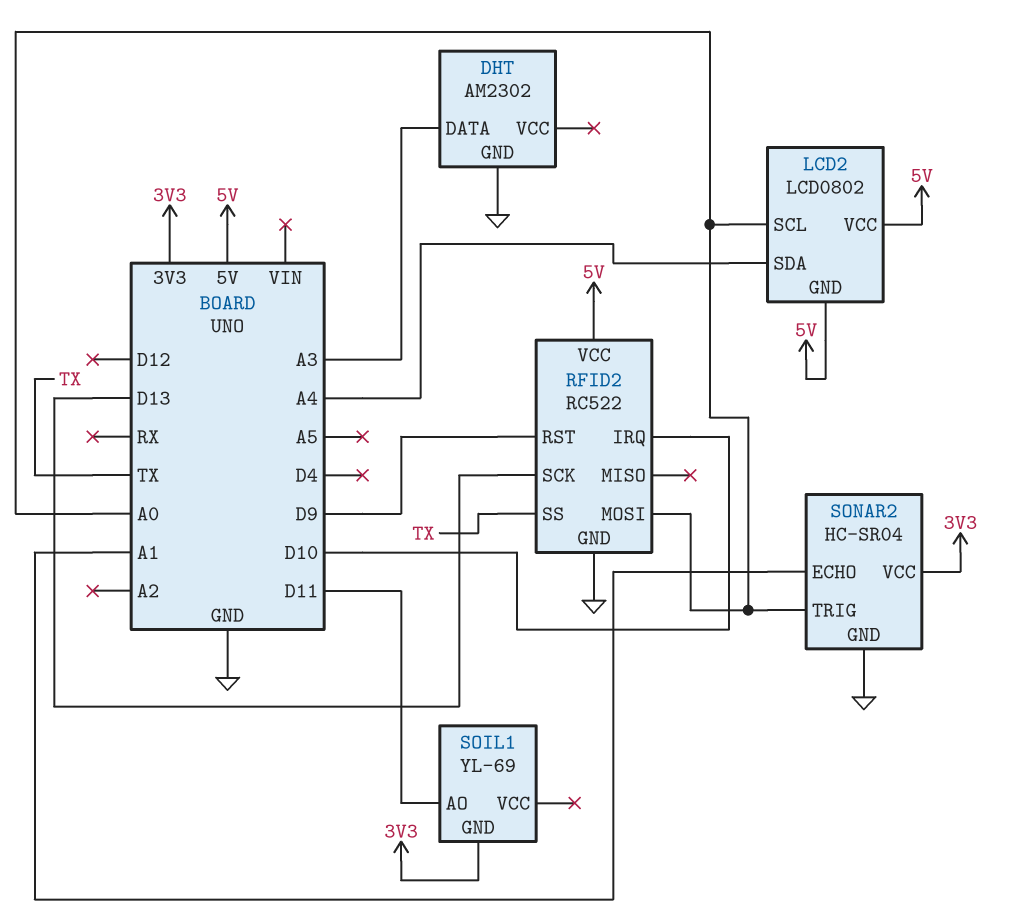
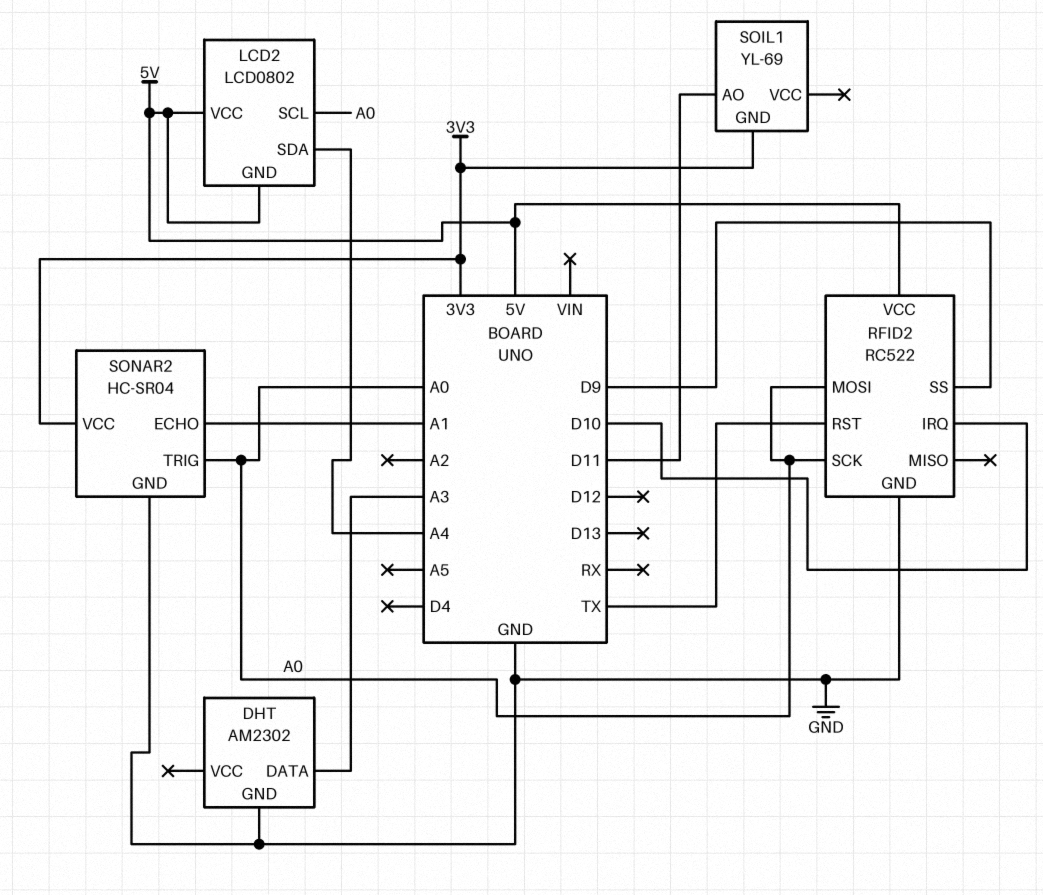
RFID2 pin RST: D9 -> TX
RFID2 pin SCK: D13 -> A0
RFID2 pin SS: TX -> D9

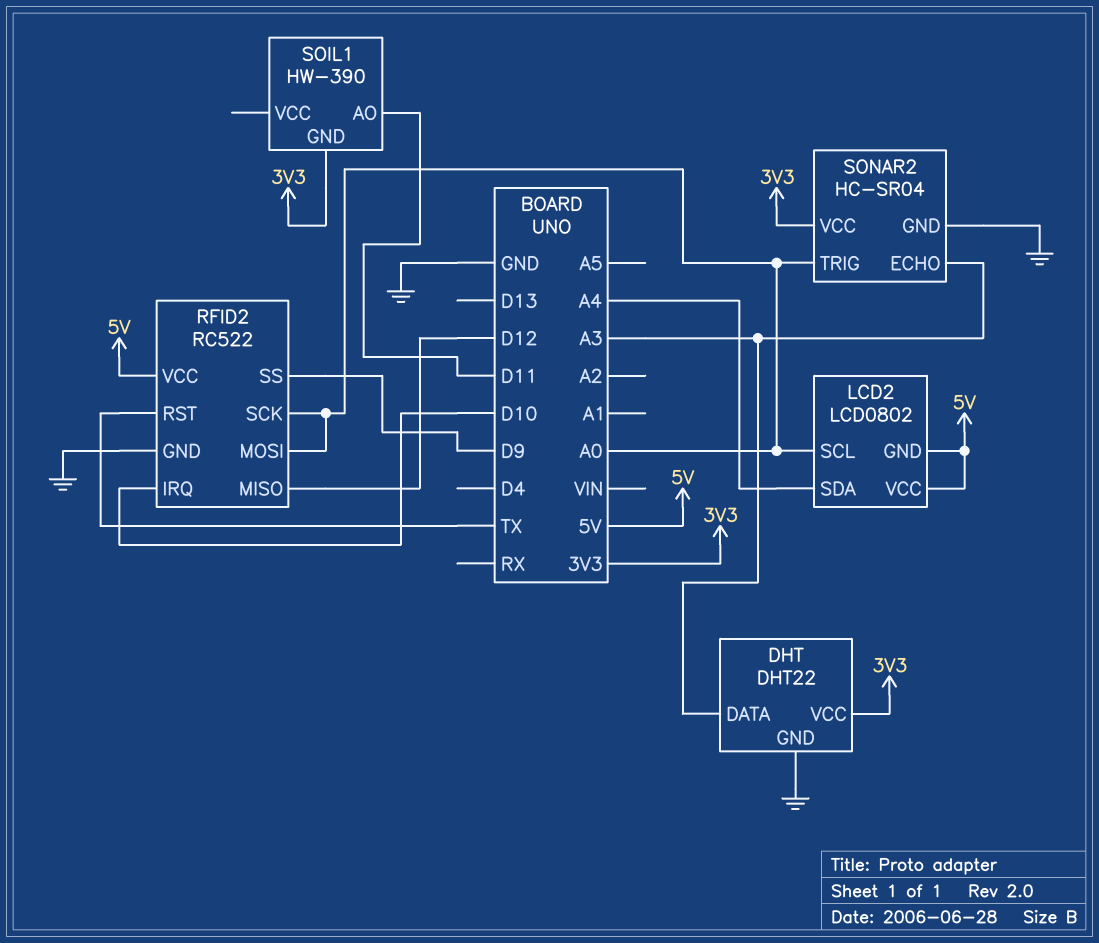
DHT: AM2302 -> DHT22
DHT pin VCC: none -> 3V3
RFID2 pin MISO: none -> D12
SOIL1: YL-69 -> HW-390
SONAR2 pin ECHO: A1 -> A3

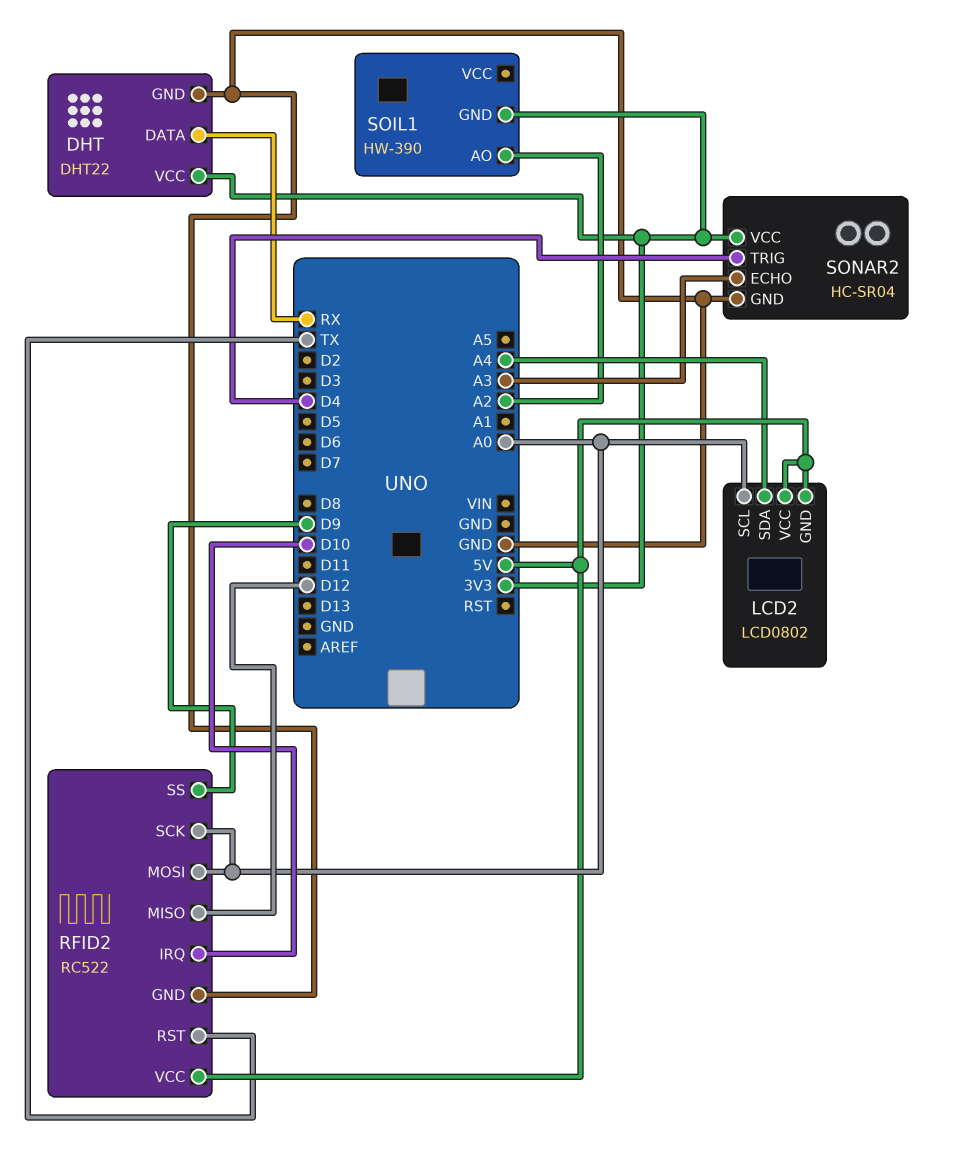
DHT pin DATA: A3 -> RX
SOIL1 pin AO: D11 -> A2
SONAR2 pin TRIG: A0 -> D4

